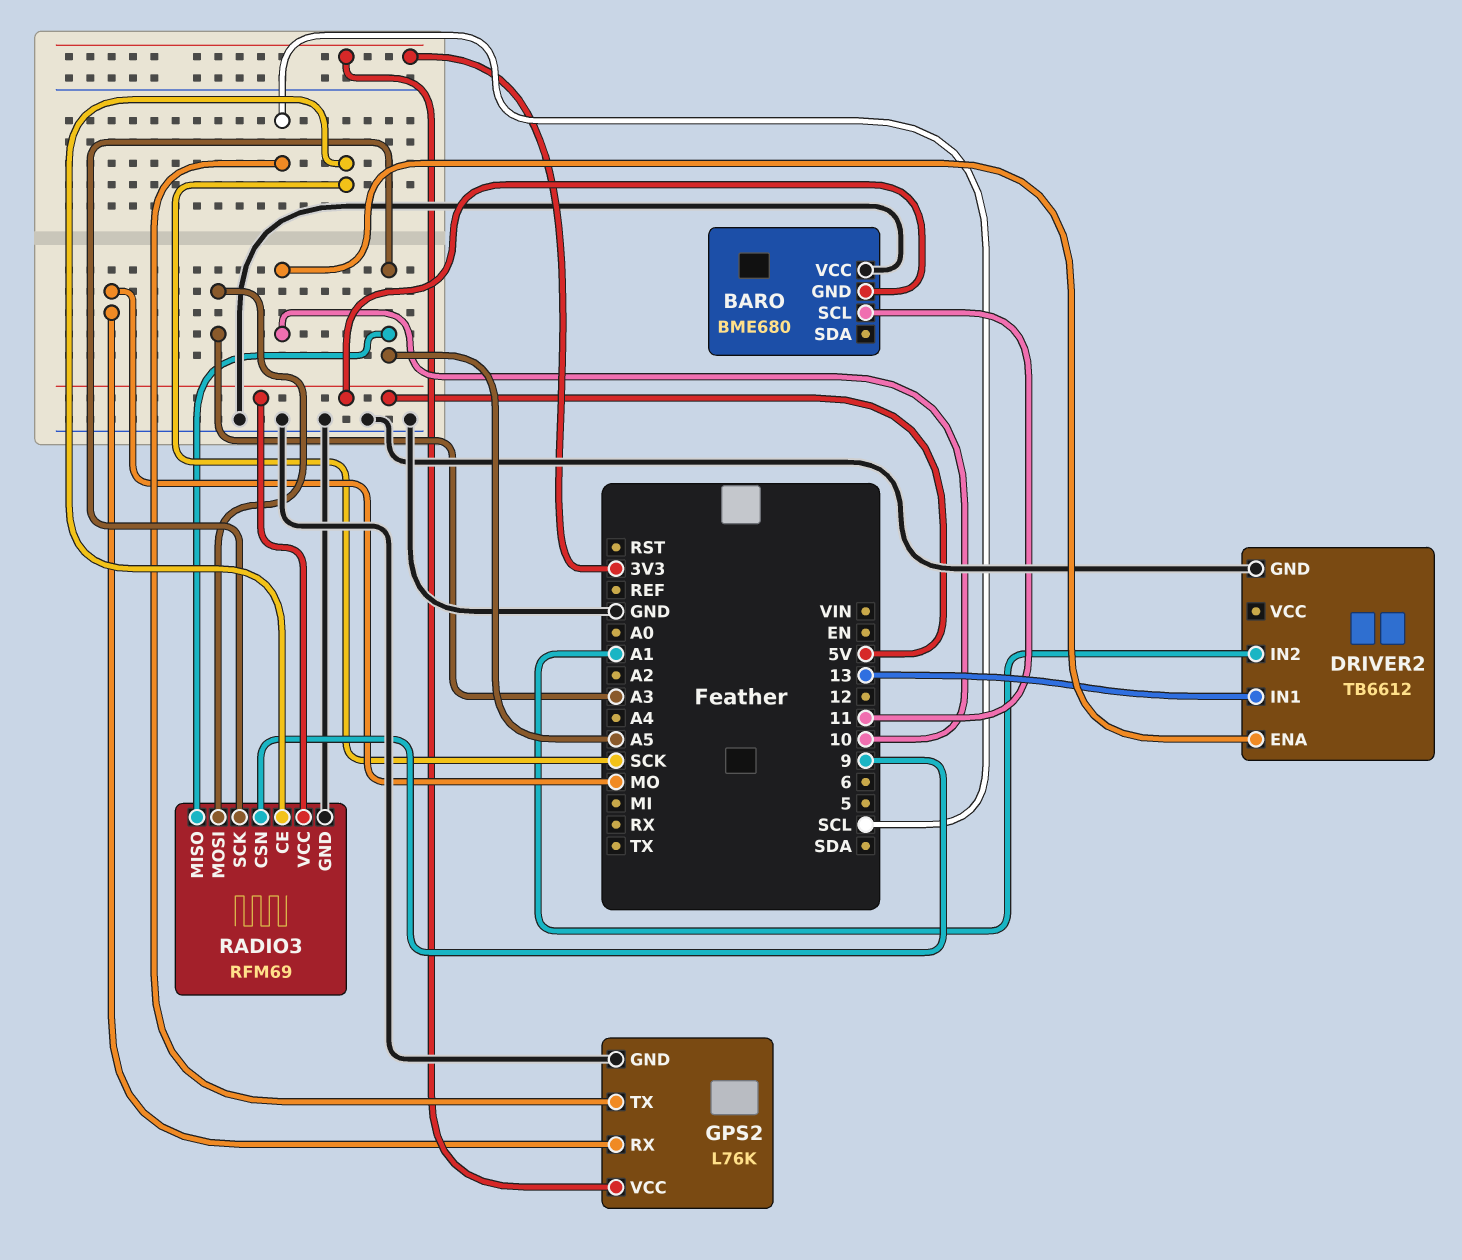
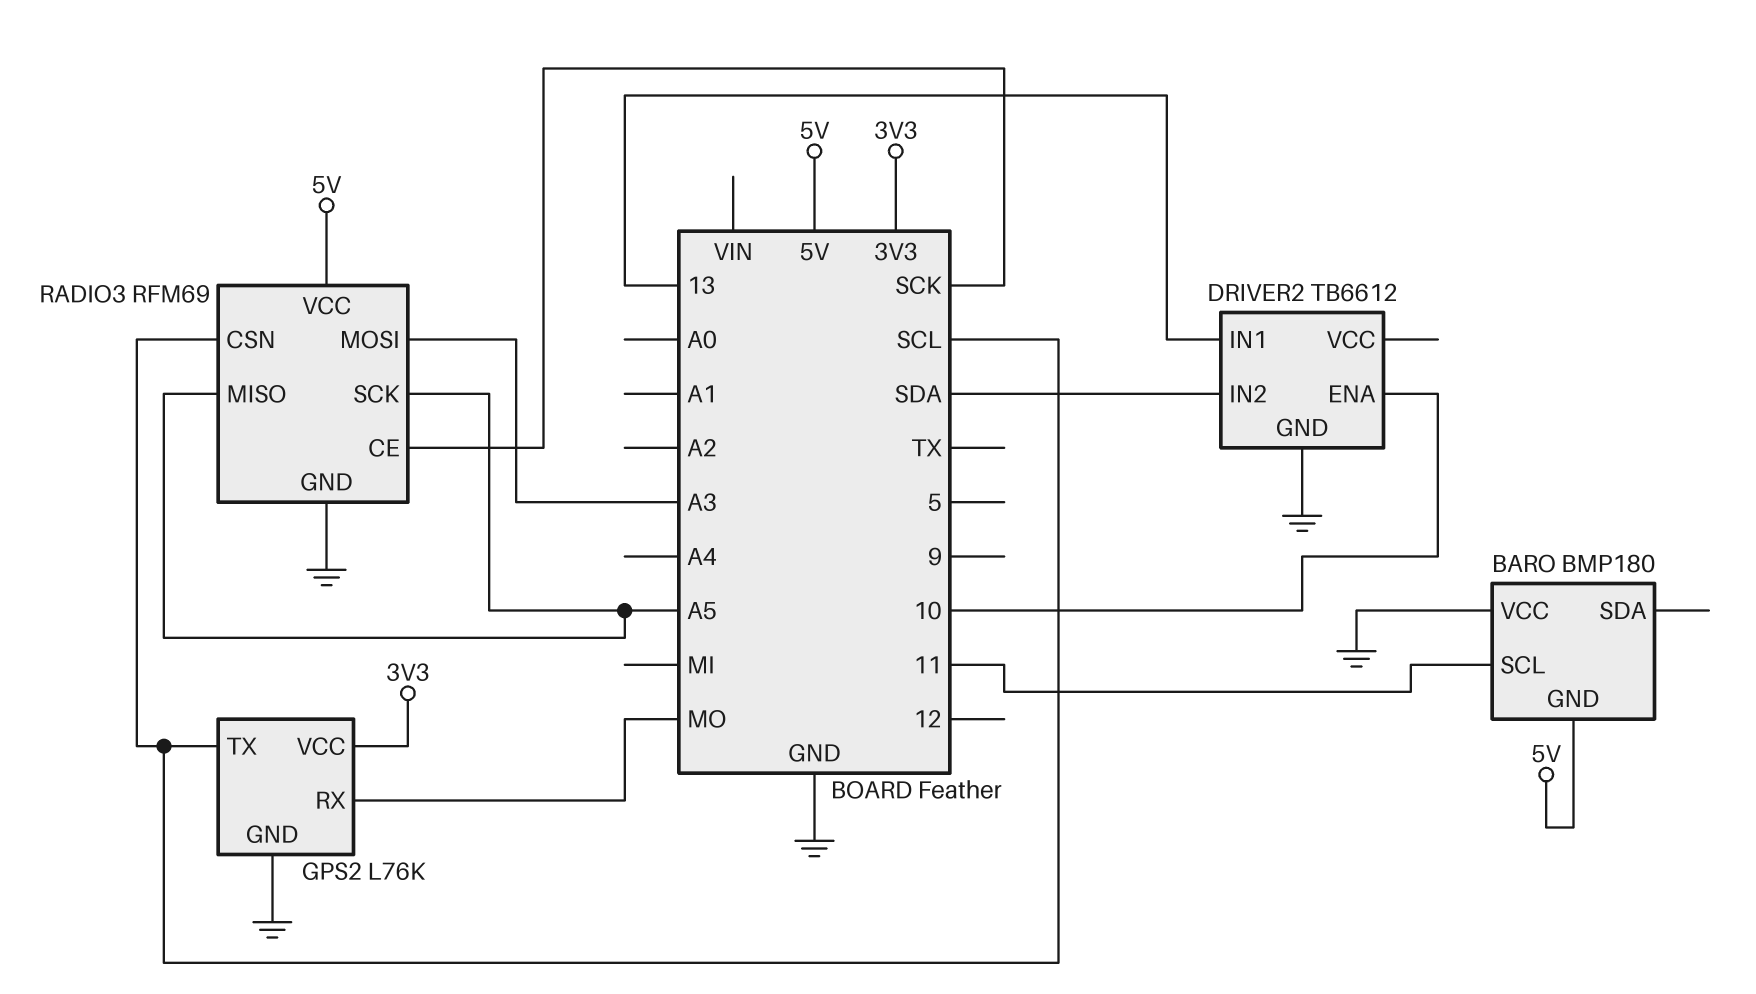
BARO: BME680 -> BMP180
DRIVER2 pin IN2: A1 -> SDA
RADIO3 pin CSN: 9 -> SCL

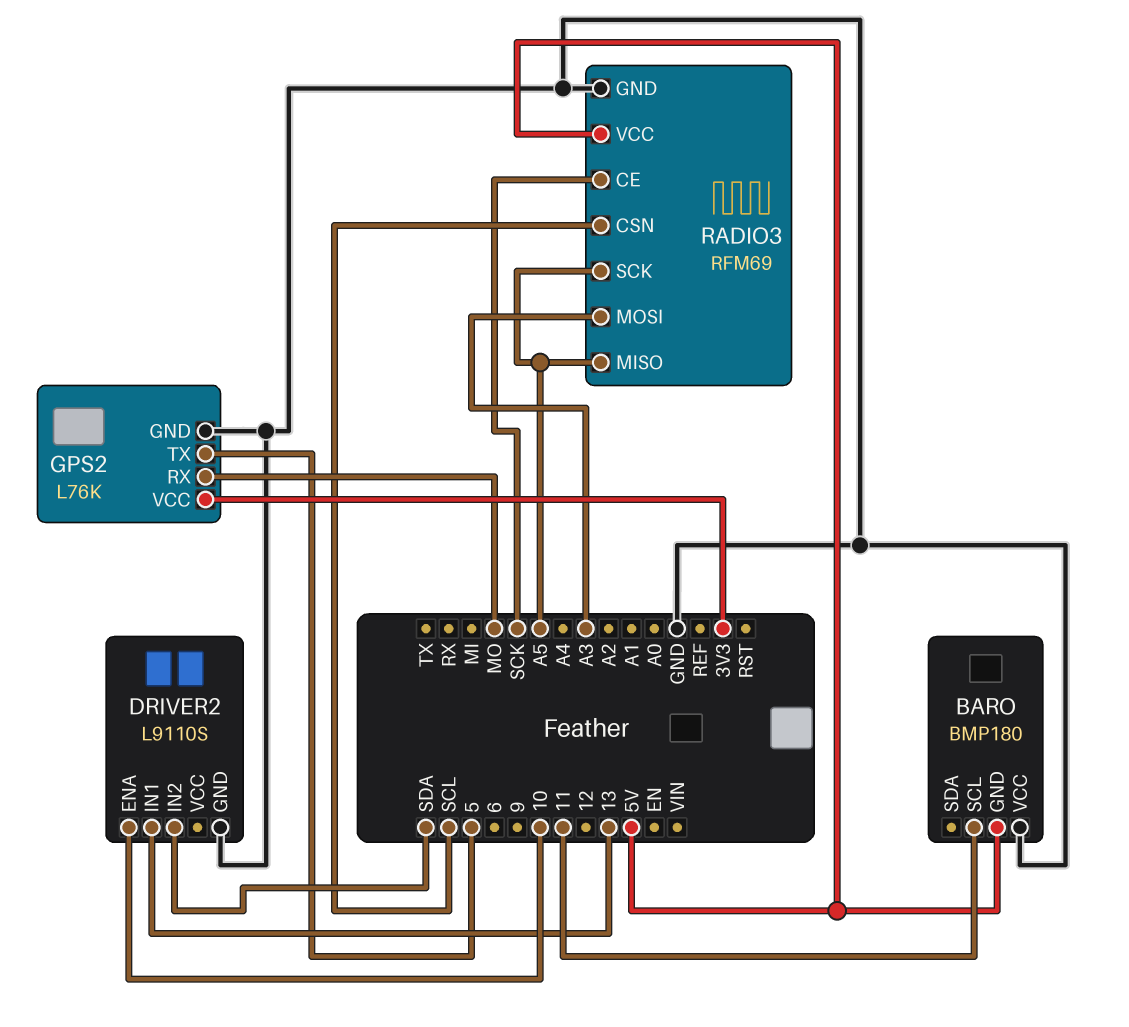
DRIVER2: TB6612 -> L9110S
GPS2 pin TX: SCL -> 5

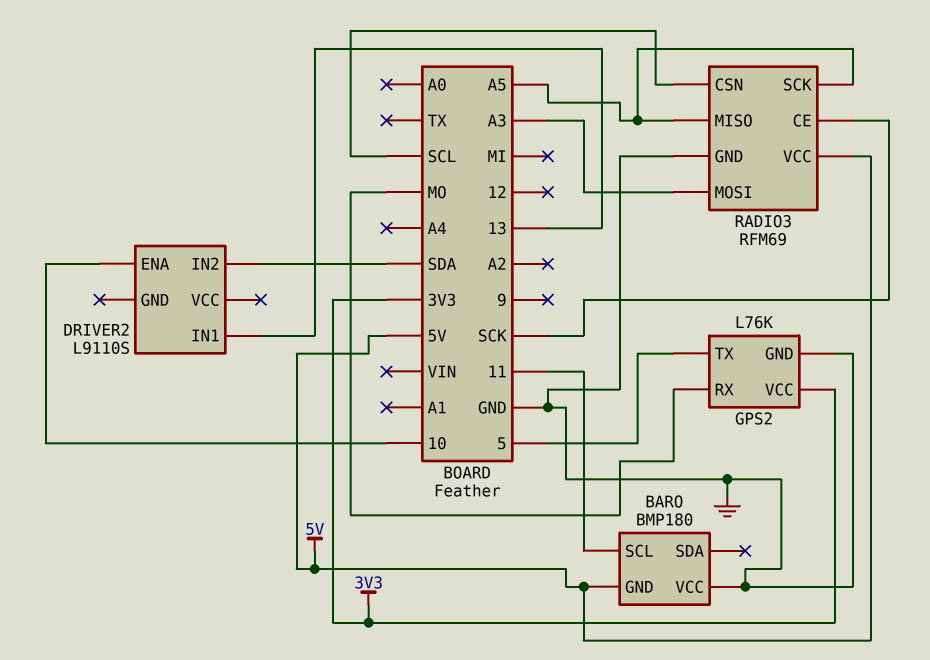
DRIVER2 pin GND: GND -> none

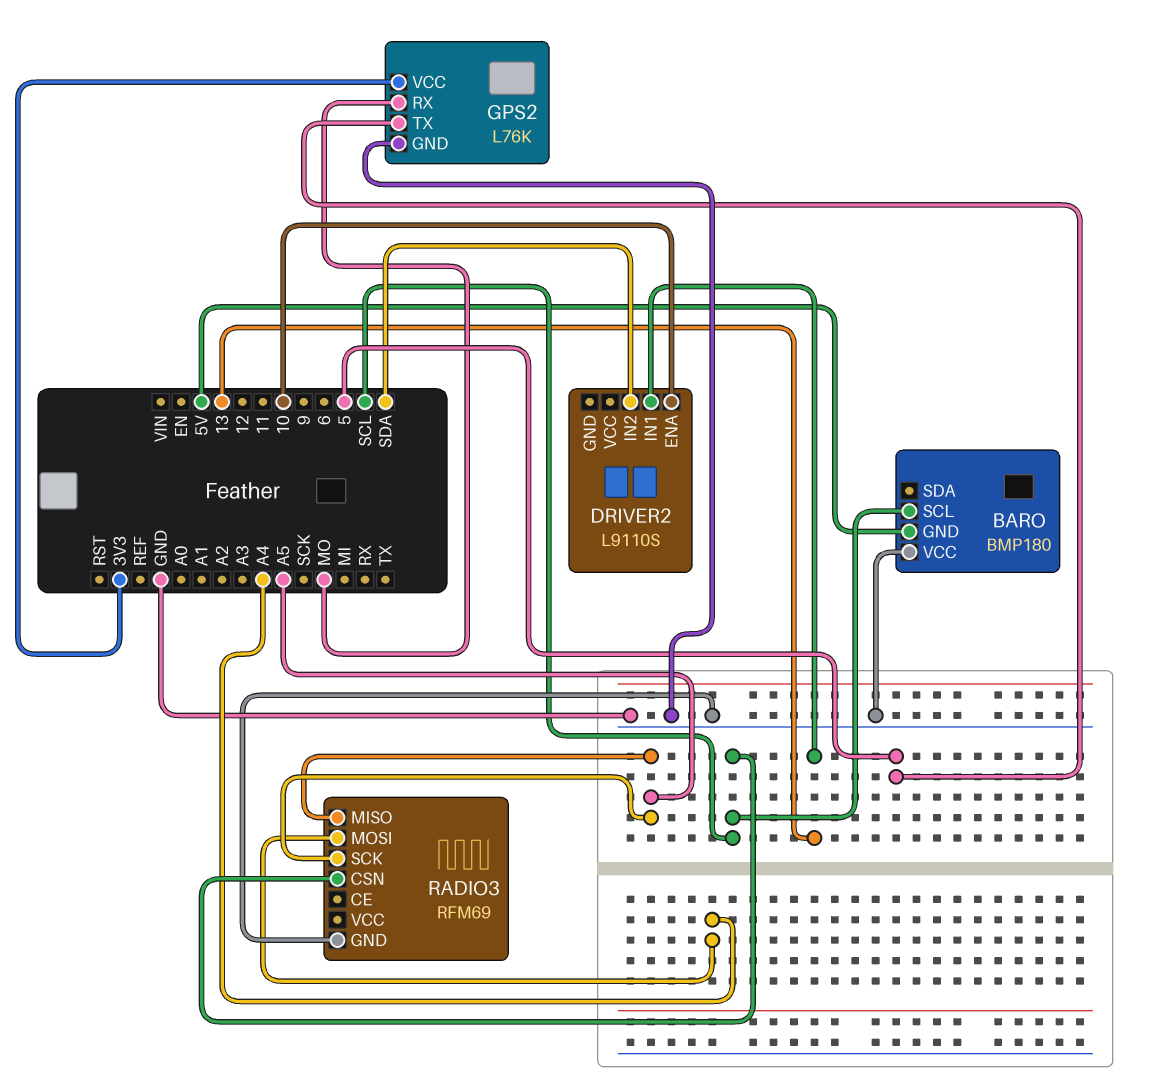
BARO pin SCL: 11 -> SCL
RADIO3 pin CE: SCK -> none
RADIO3 pin MOSI: A3 -> A4
RADIO3 pin VCC: 5V -> none

